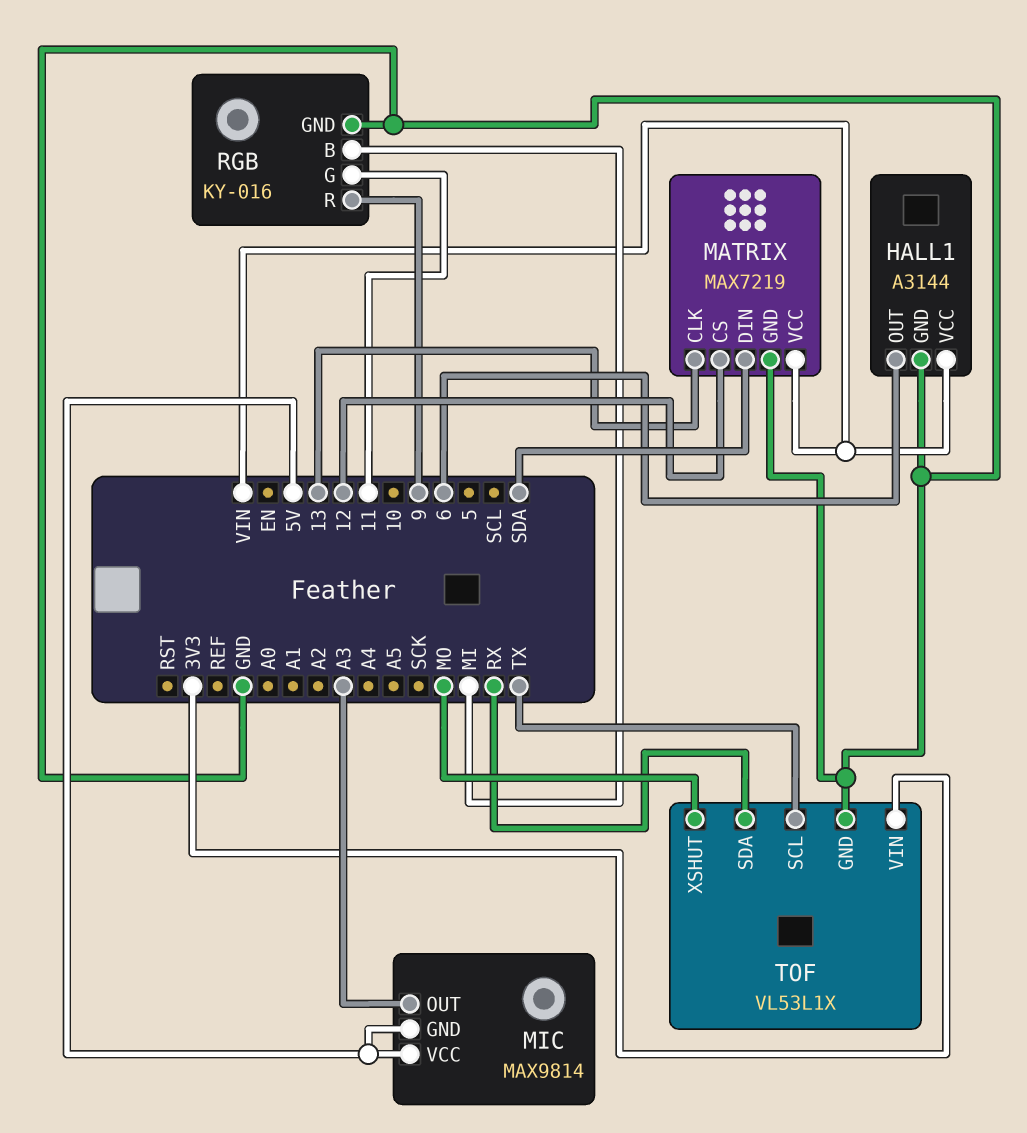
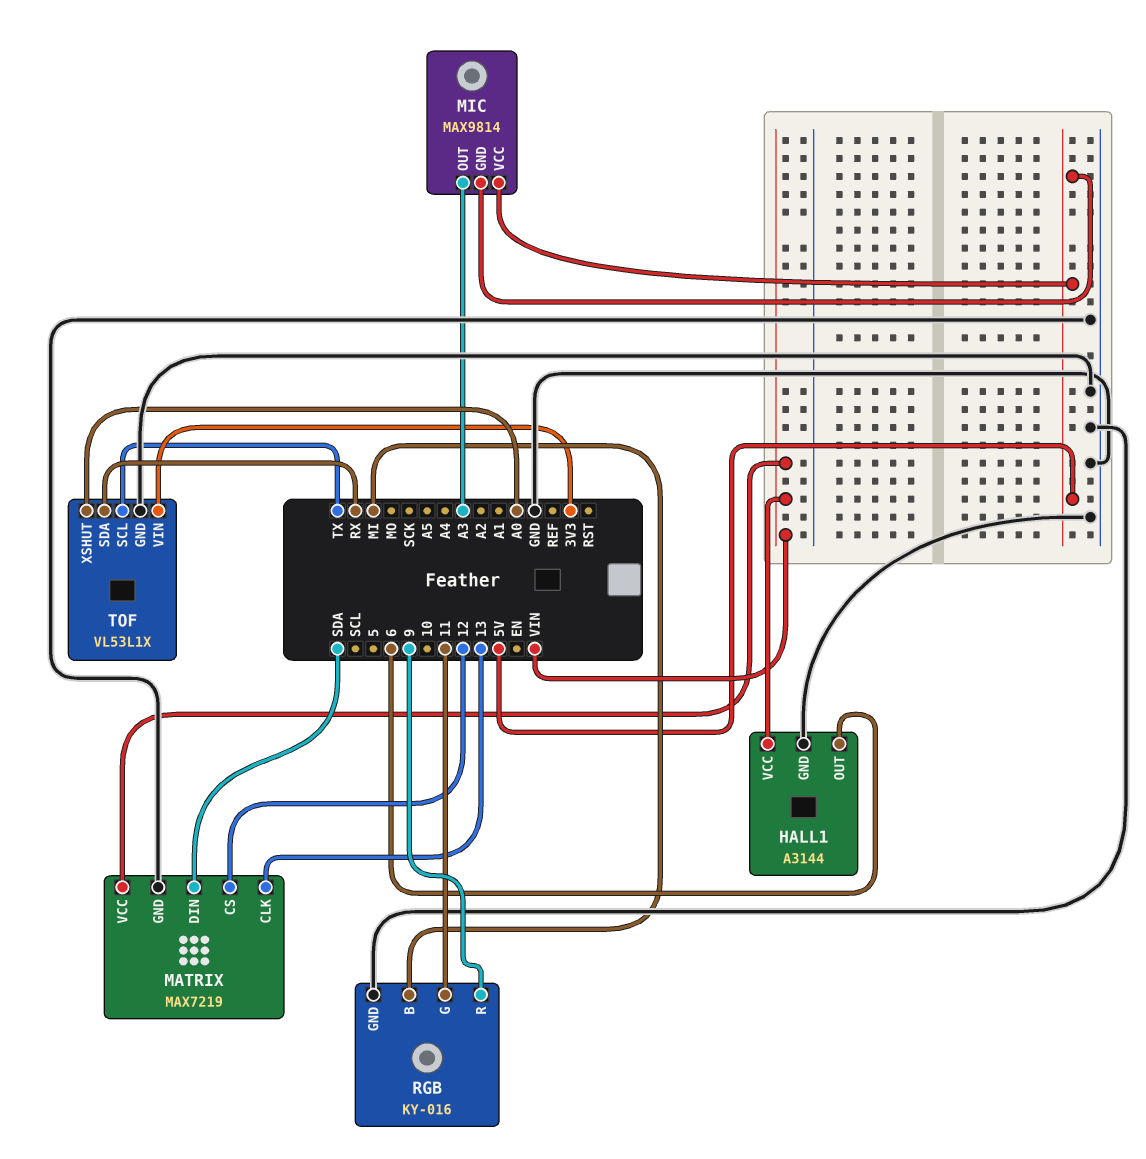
TOF pin XSHUT: MO -> A0

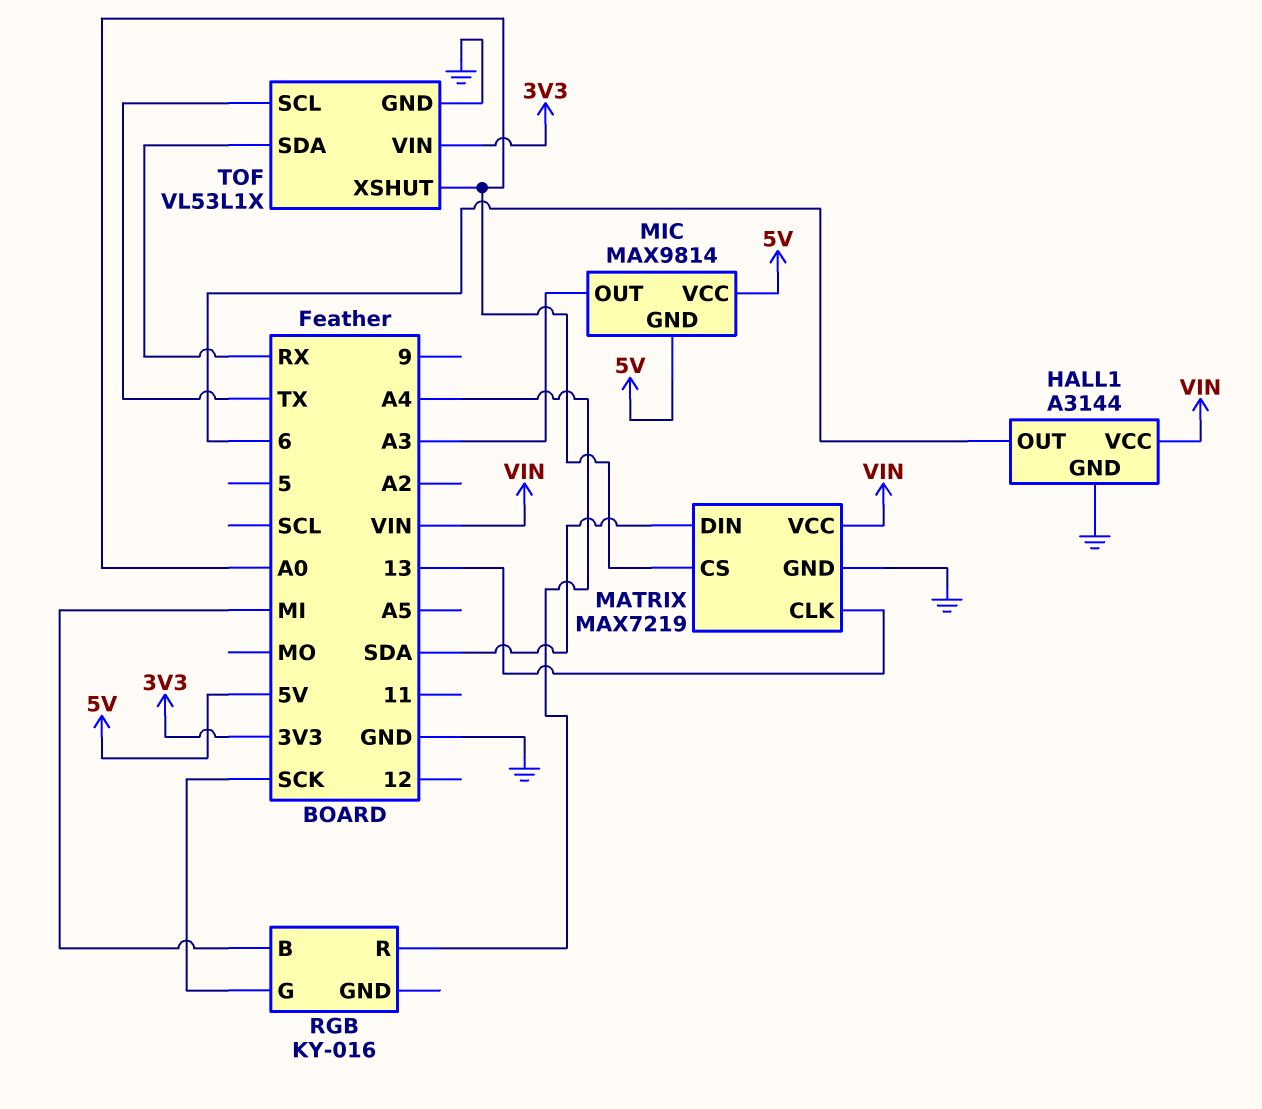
MATRIX pin CS: 12 -> A0
RGB pin G: 11 -> SCK
RGB pin GND: GND -> none
RGB pin R: 9 -> A4

